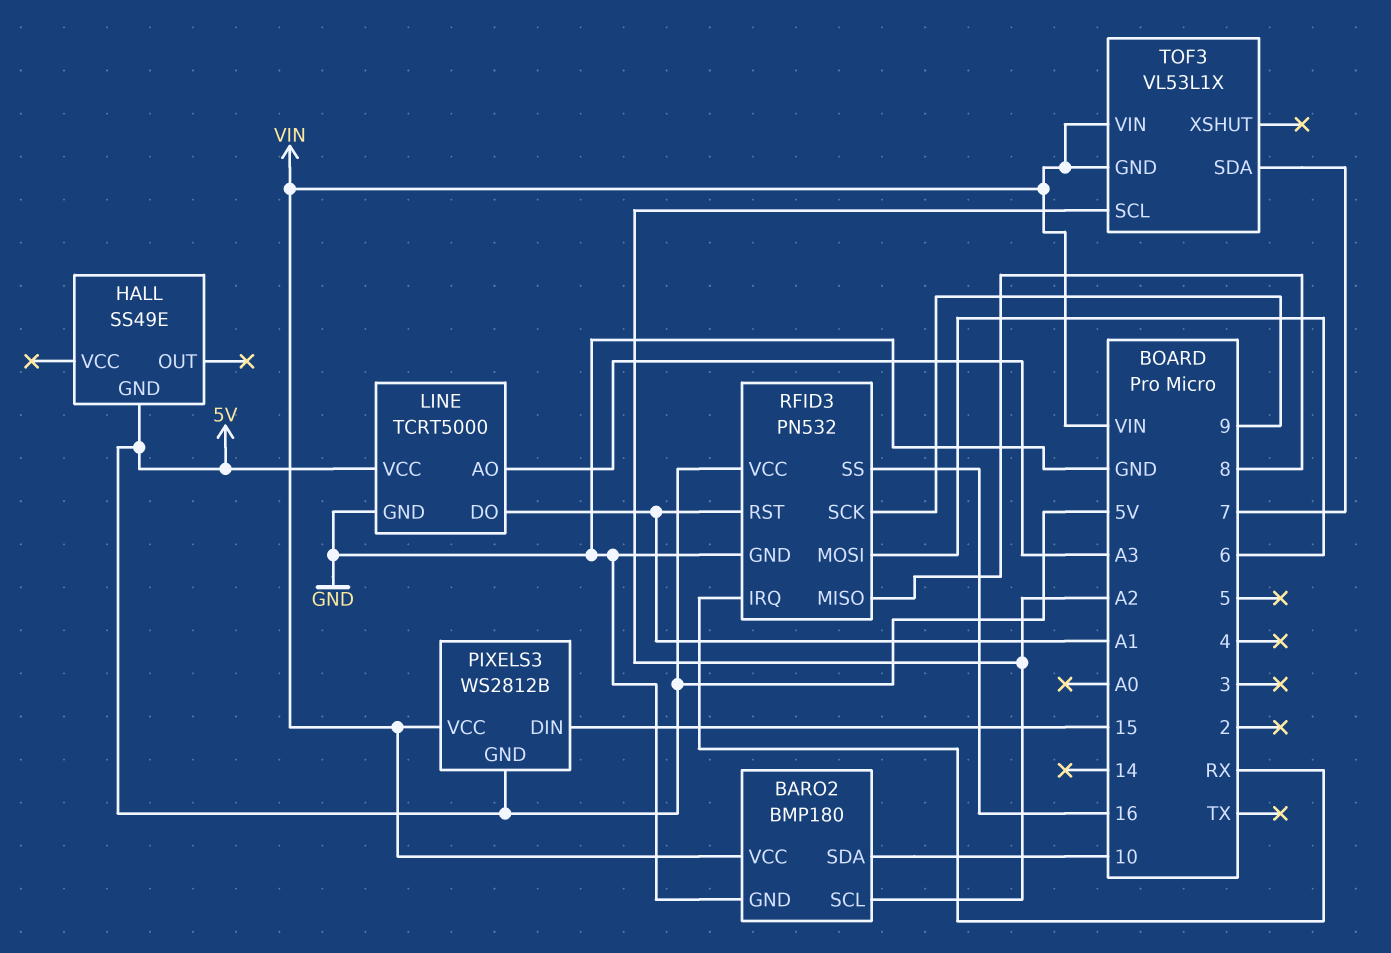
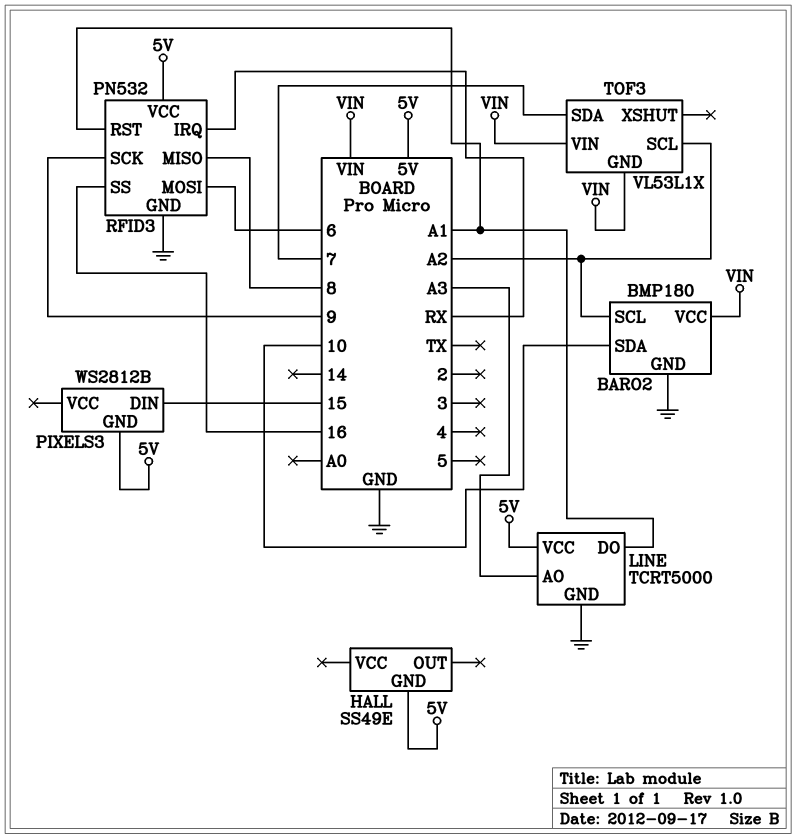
PIXELS3 pin VCC: VIN -> none

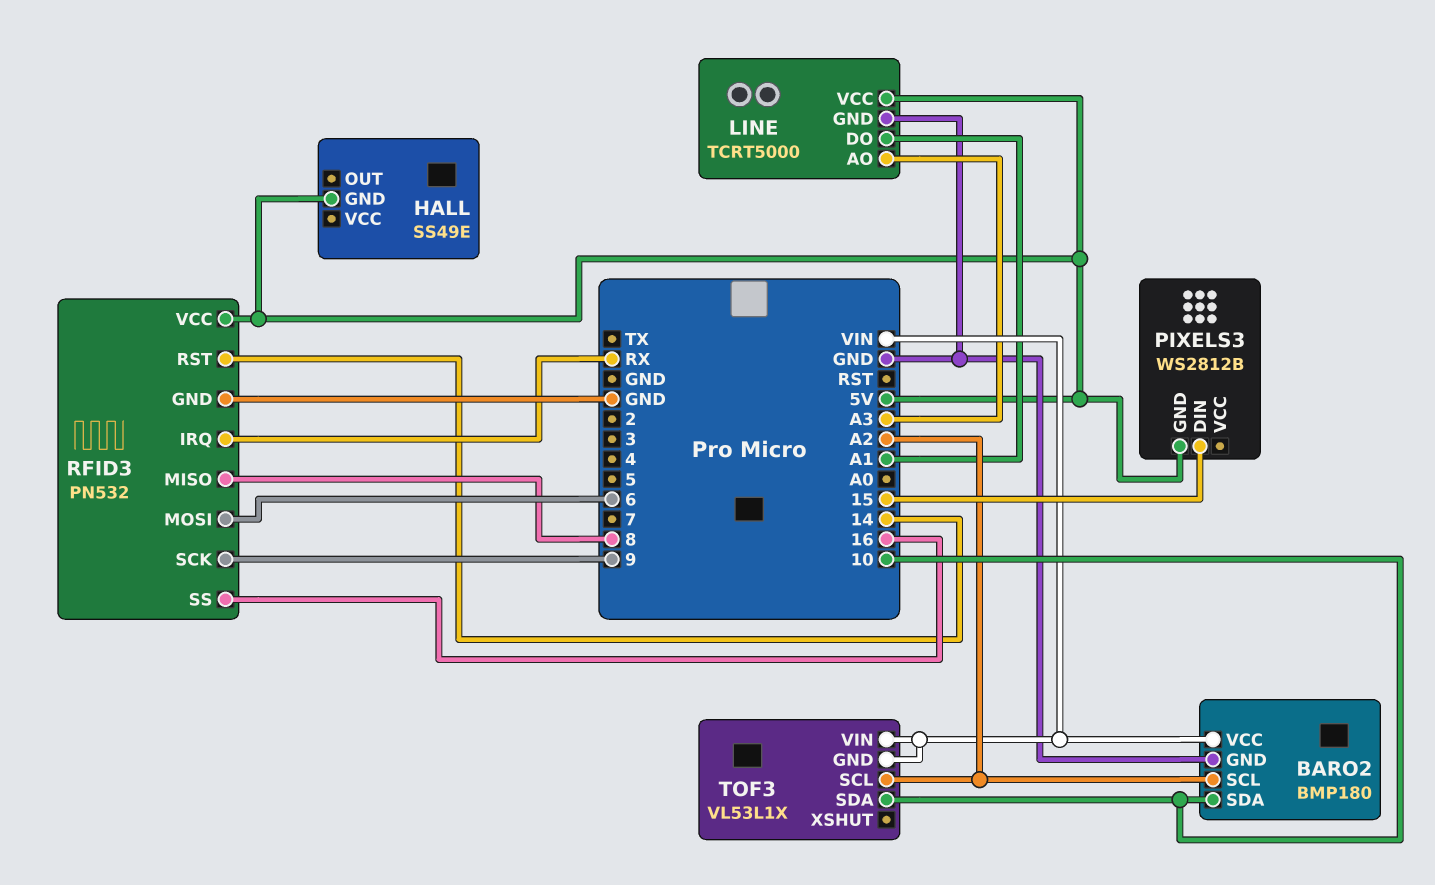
RFID3 pin RST: A1 -> 14
TOF3 pin SDA: 7 -> 10

